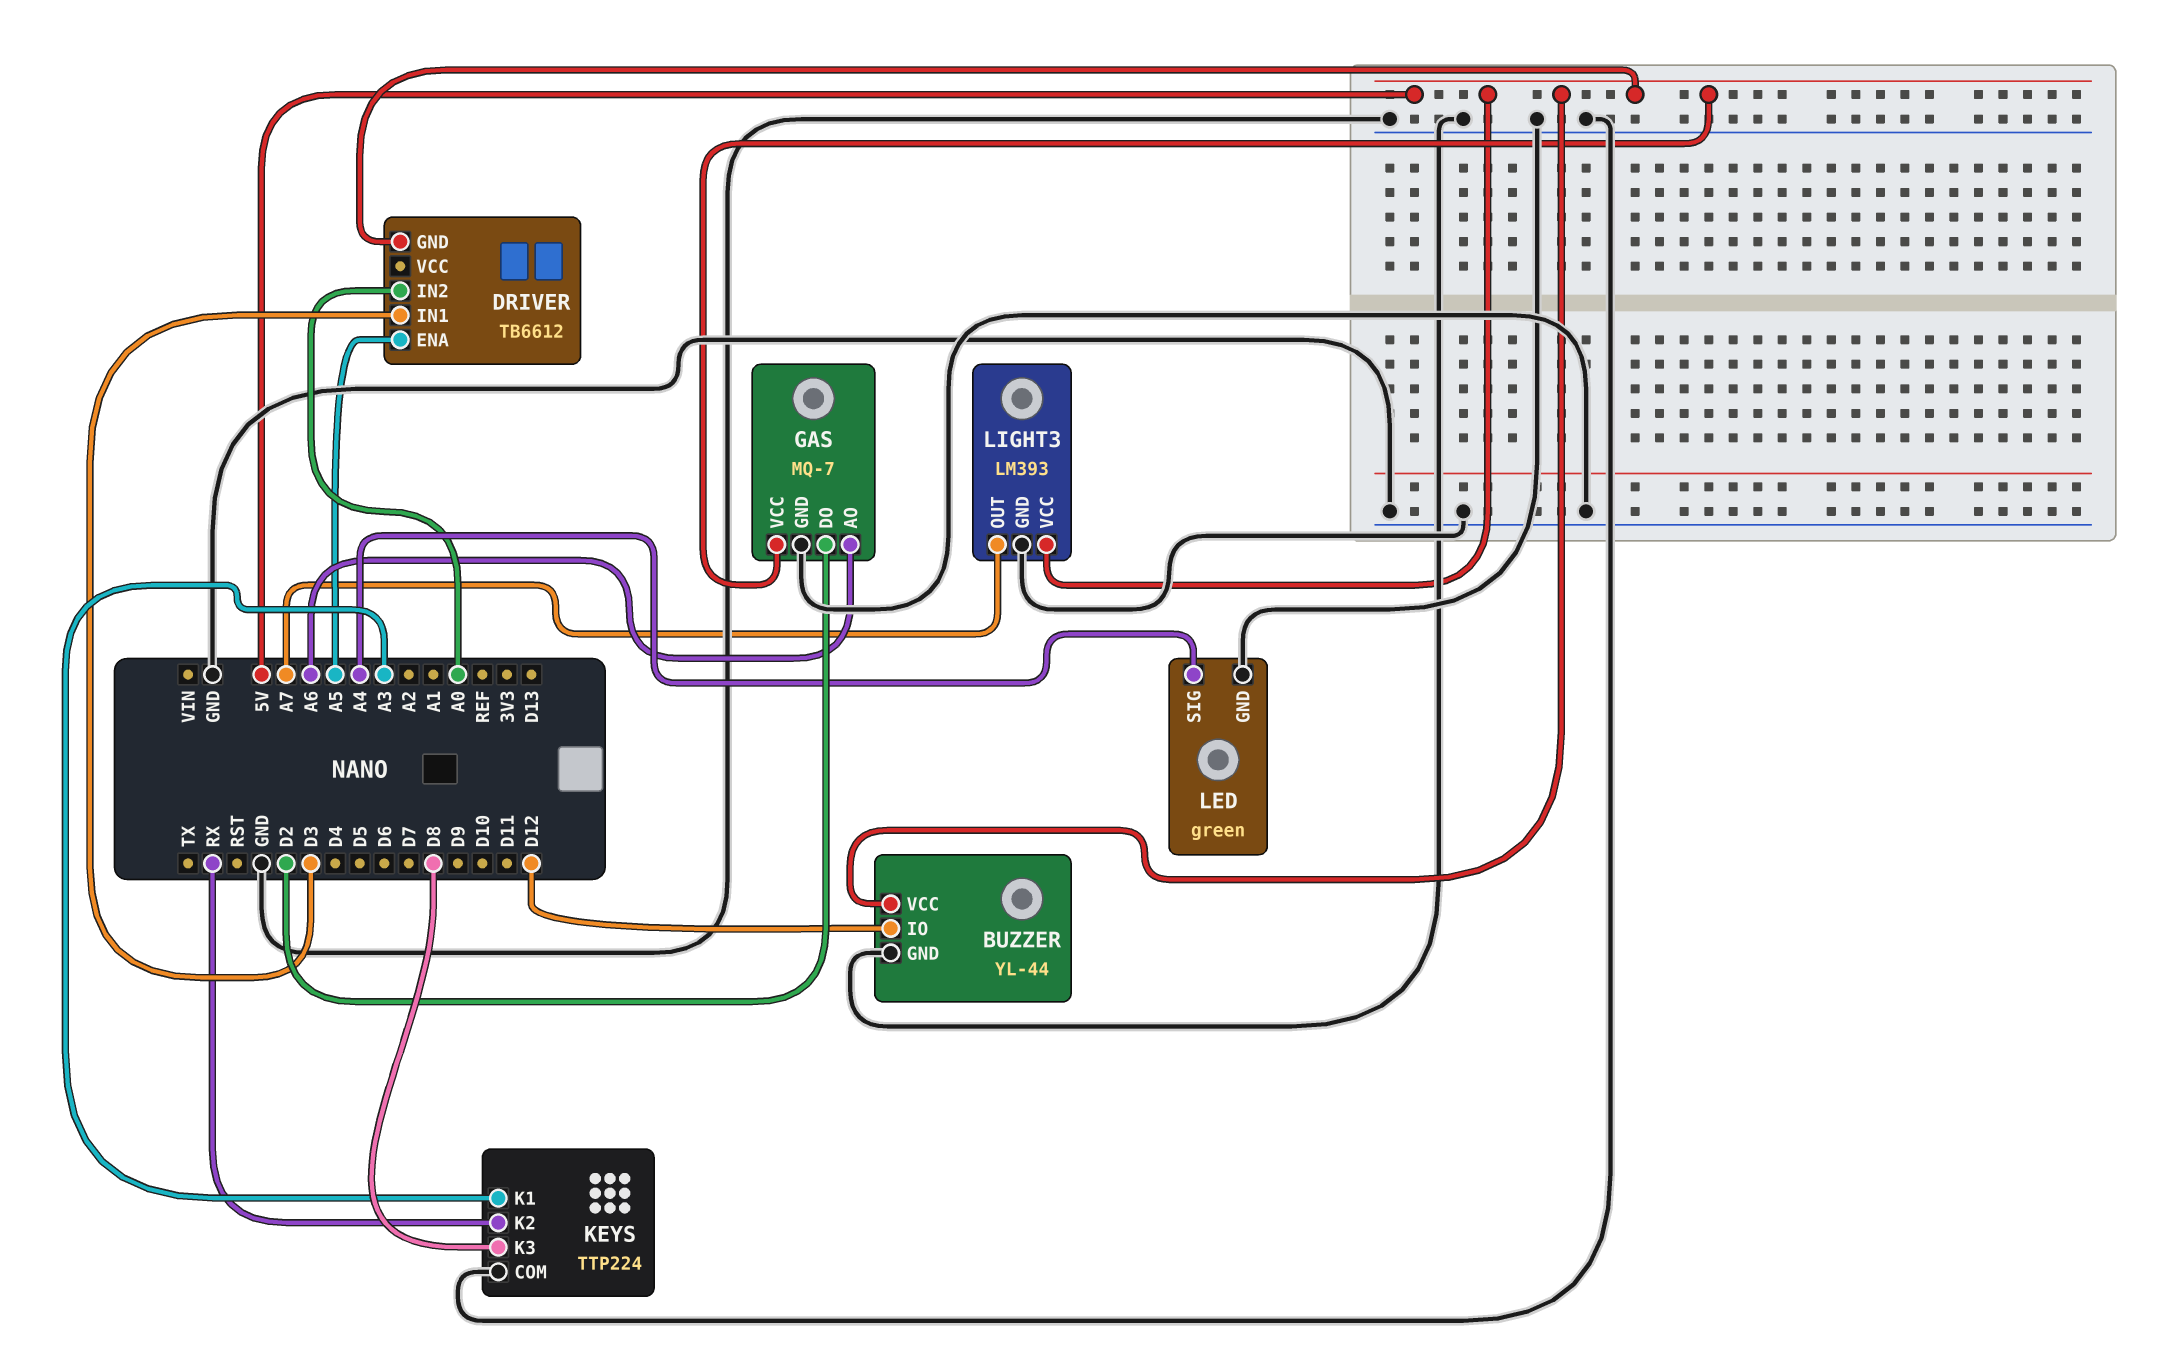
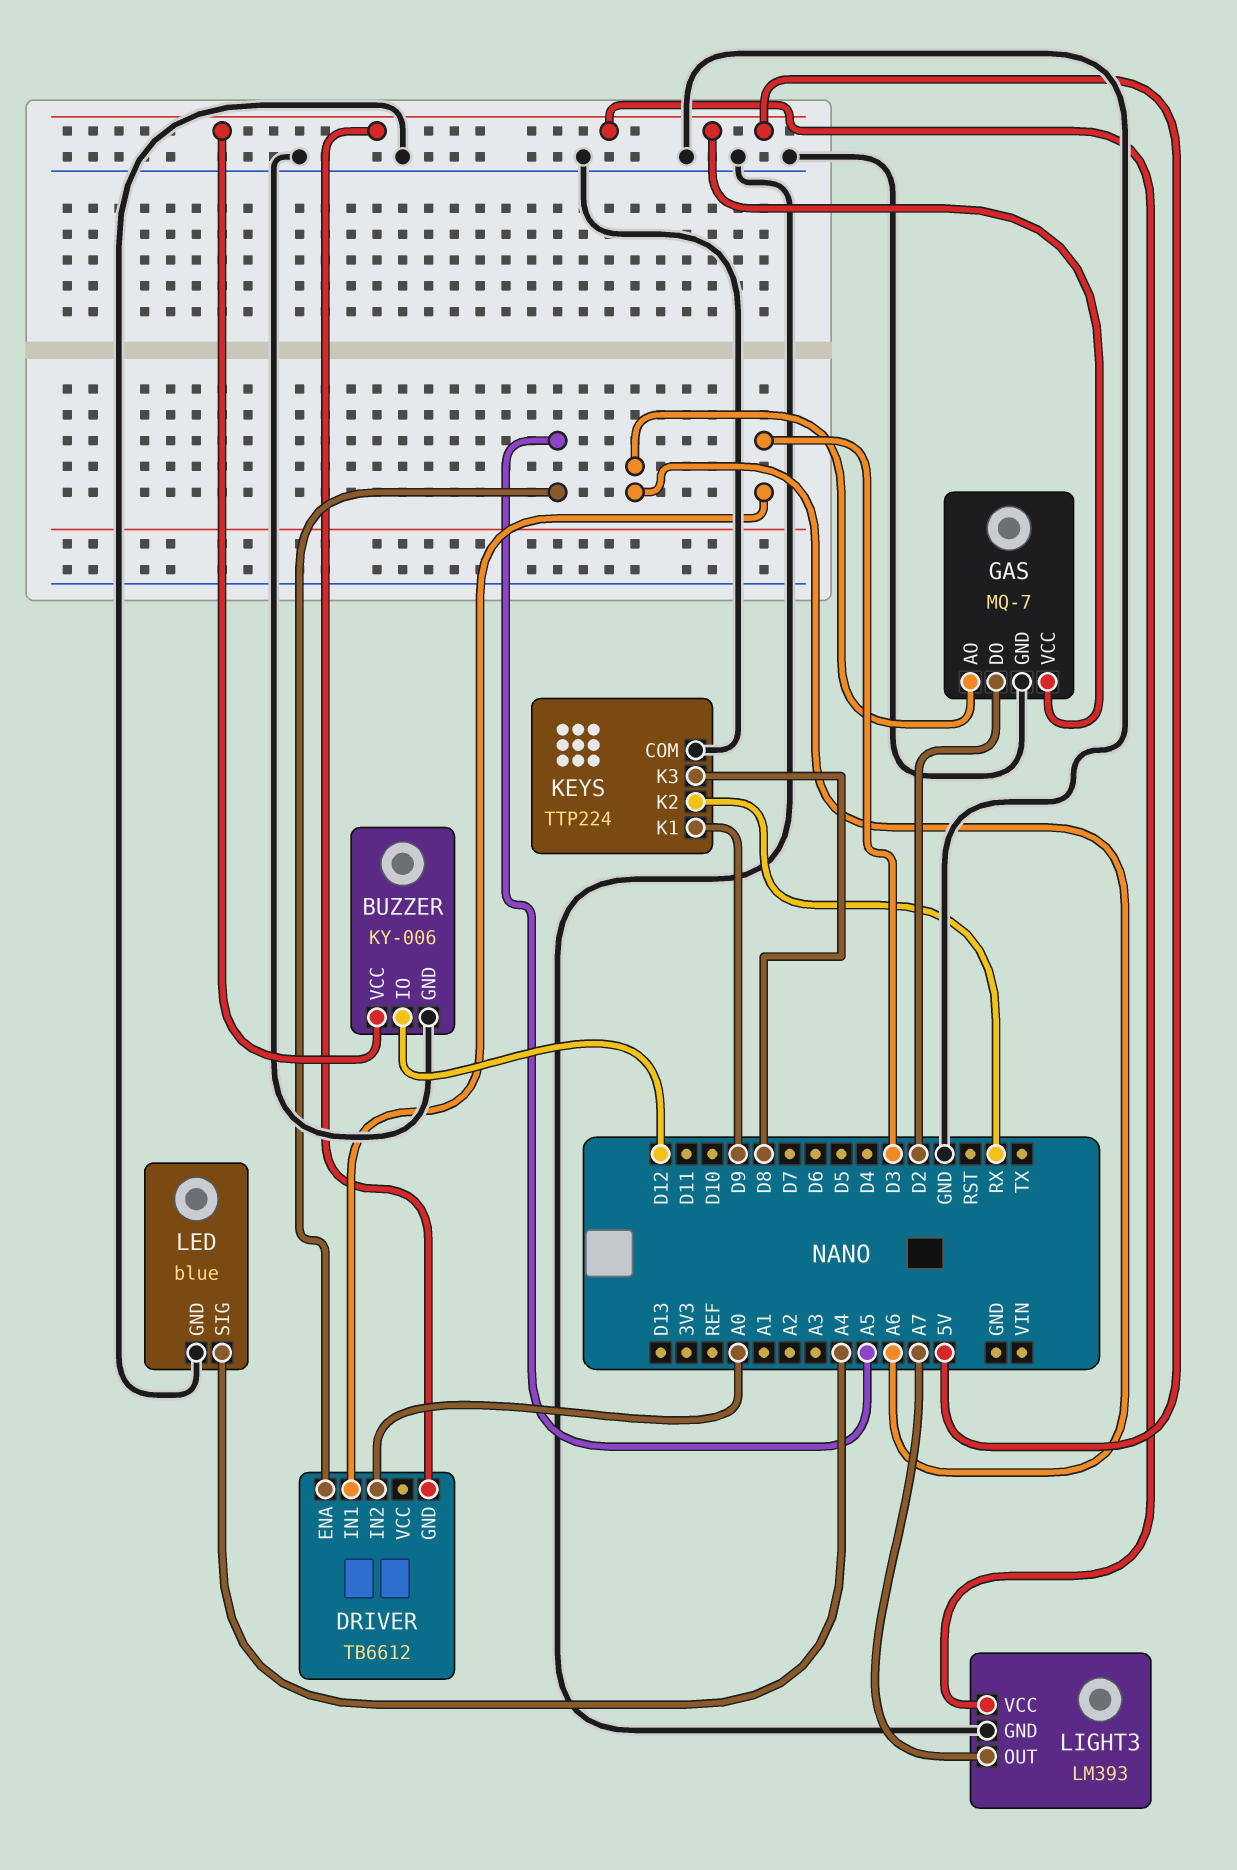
BUZZER: YL-44 -> KY-006
KEYS pin K1: A3 -> D9
LED: green -> blue

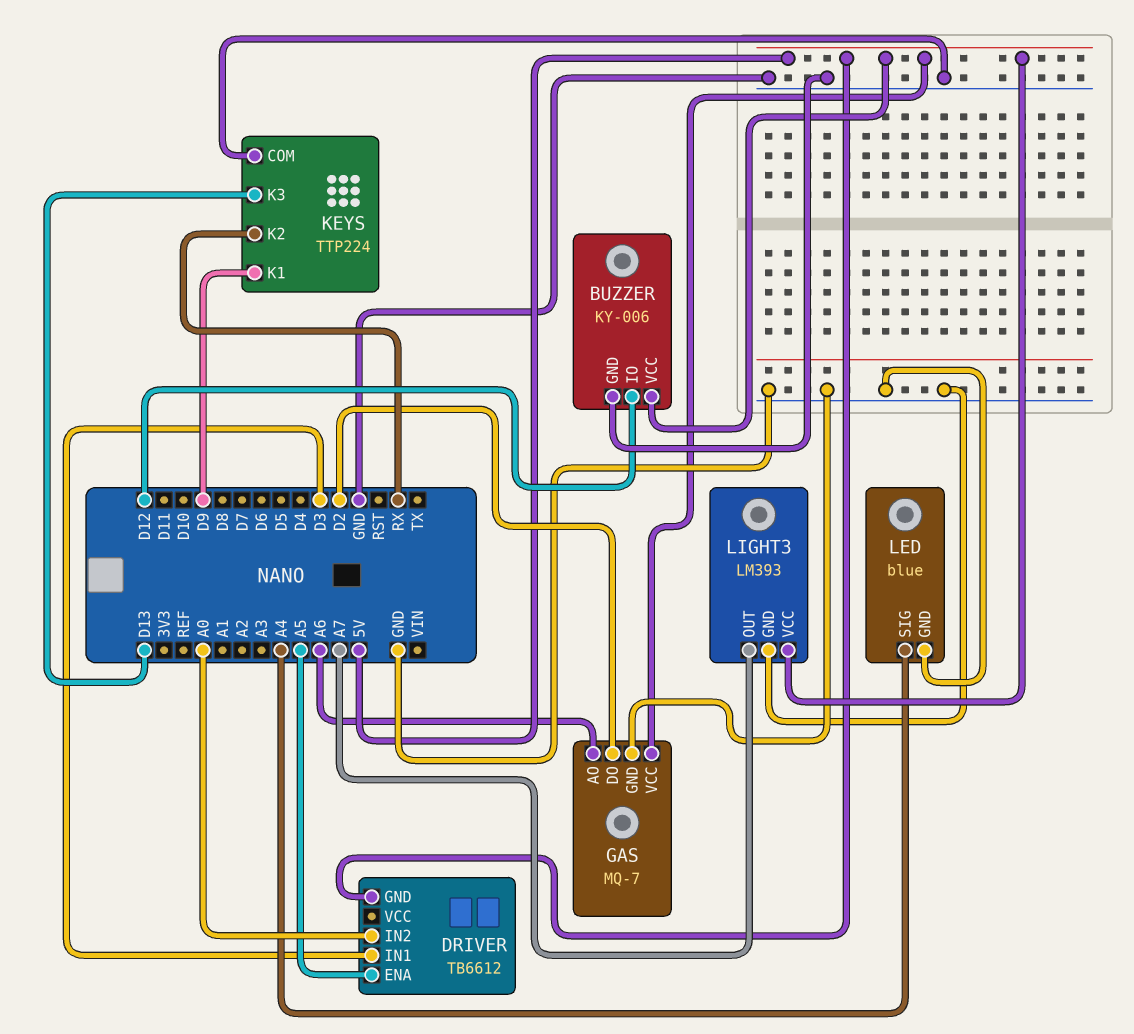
KEYS pin K3: D8 -> D13

